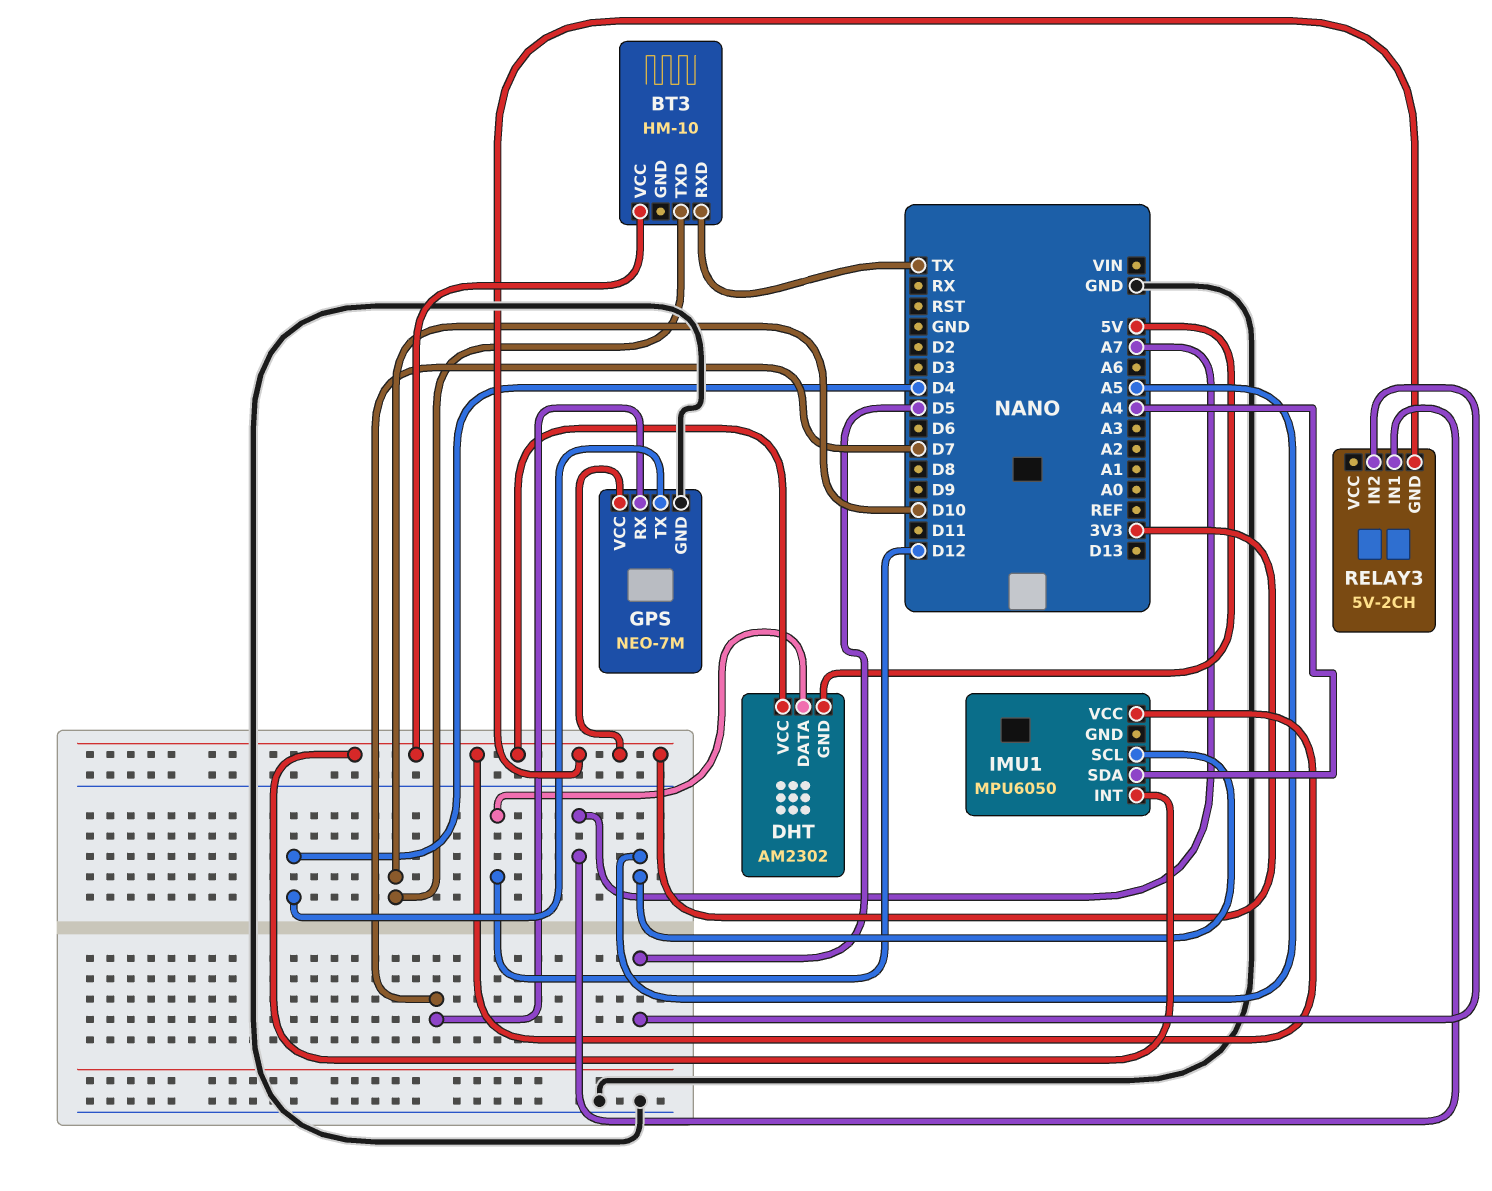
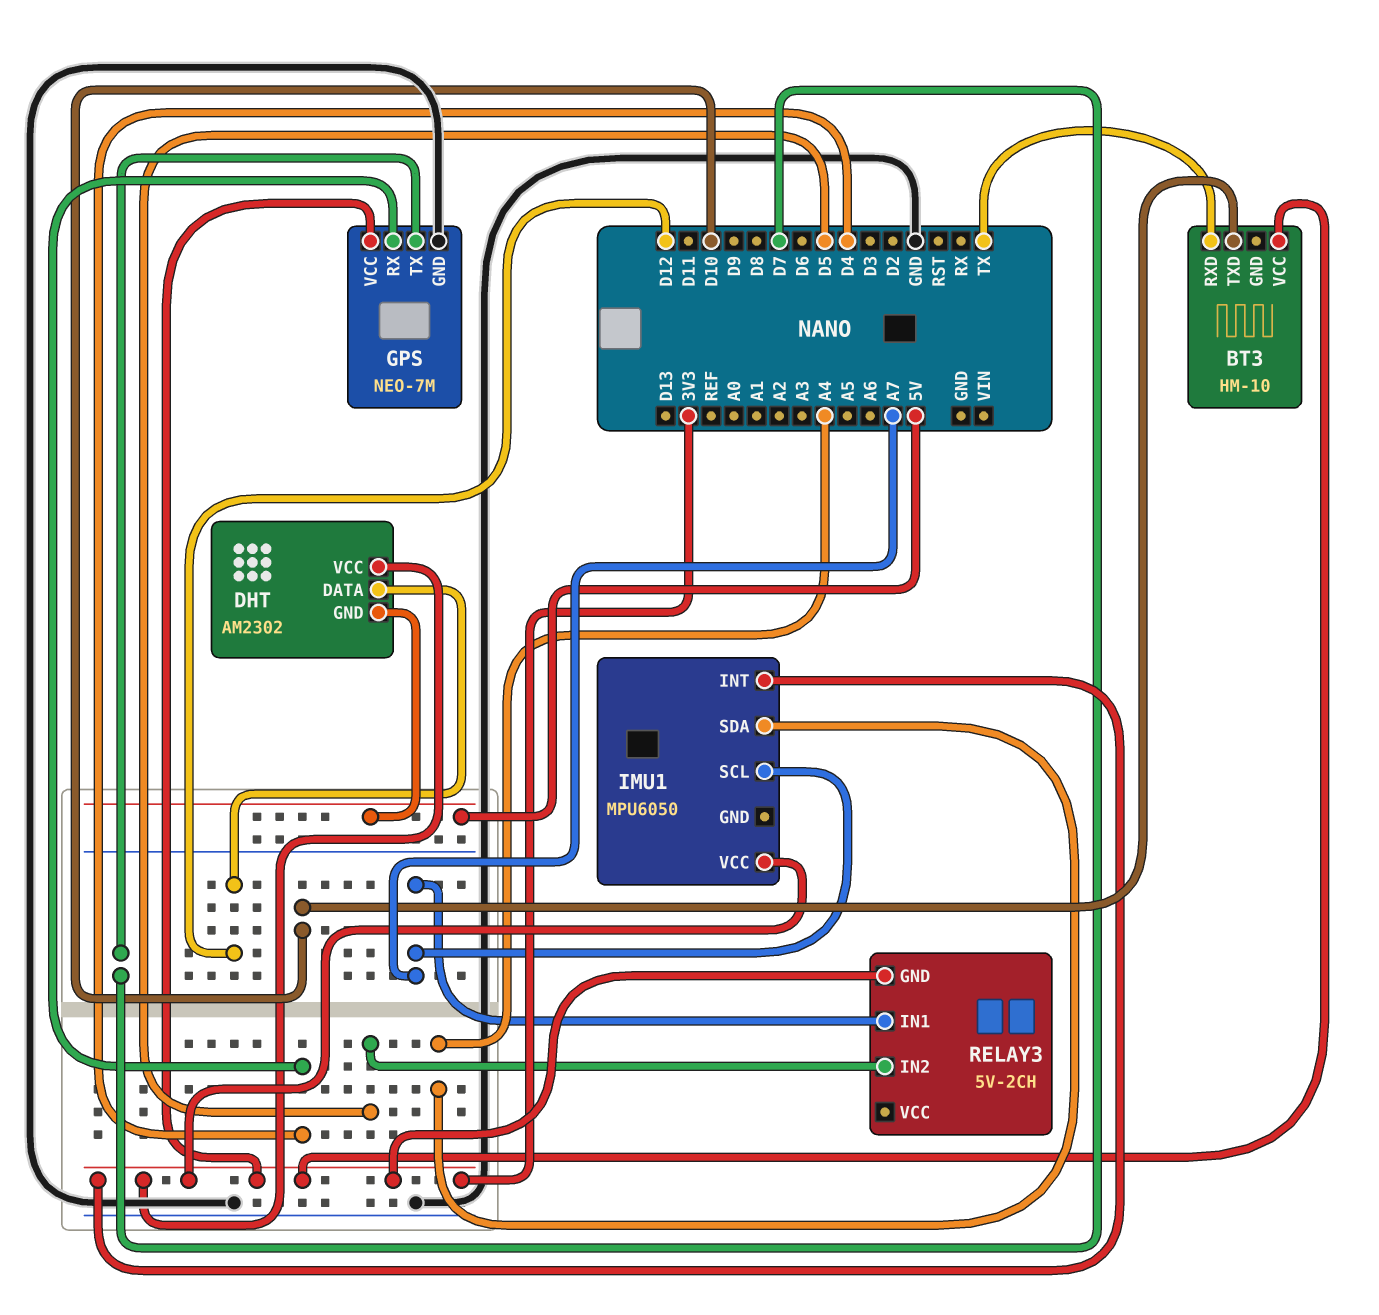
GPS pin RX: D7 -> D4
GPS pin TX: D4 -> D7
IMU1 pin SCL: A5 -> A7

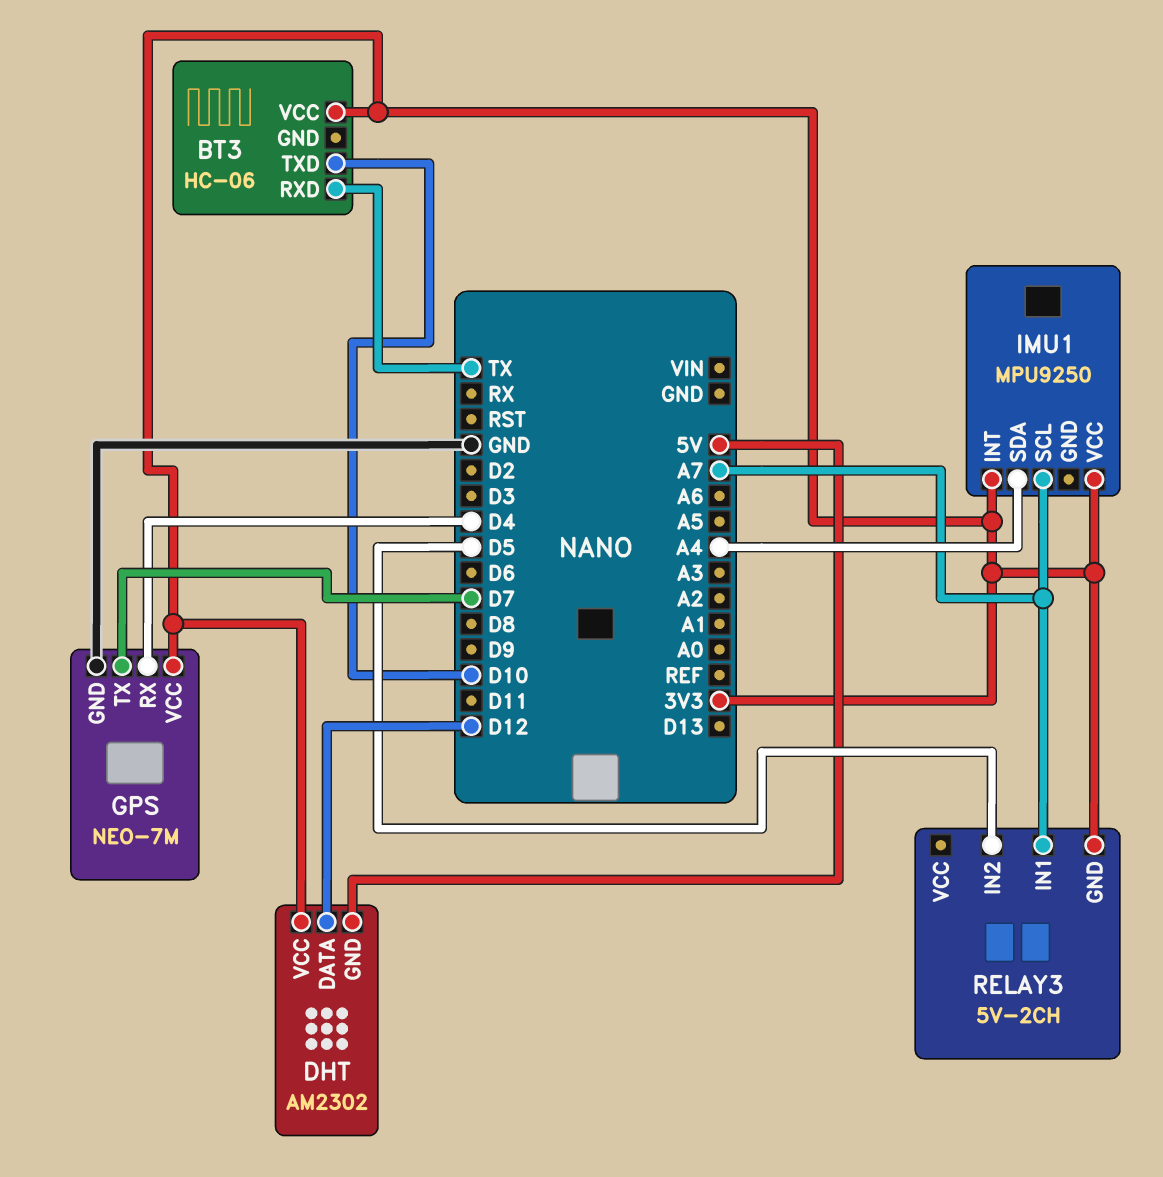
BT3: HM-10 -> HC-06
IMU1: MPU6050 -> MPU9250

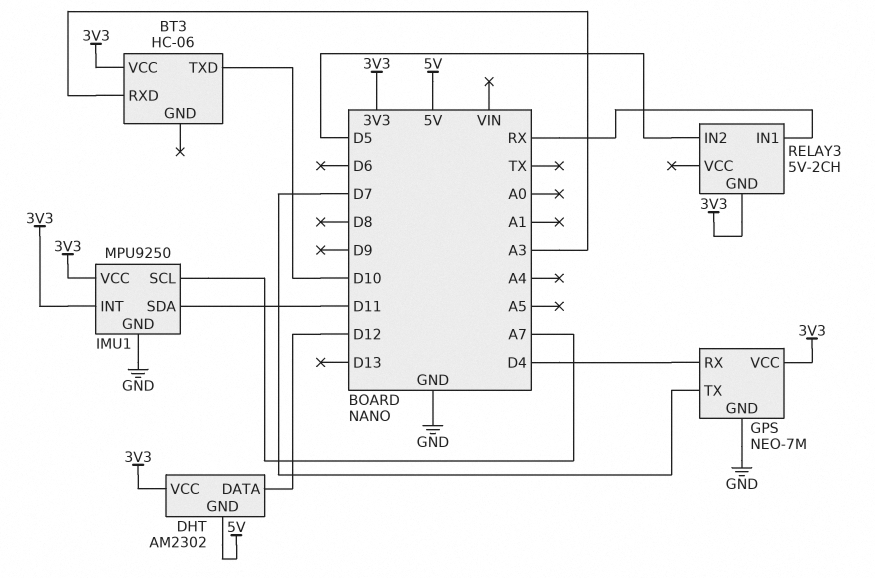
BT3 pin RXD: TX -> A3
IMU1 pin GND: none -> GND
IMU1 pin SDA: A4 -> D11
RELAY3 pin IN1: A7 -> RX

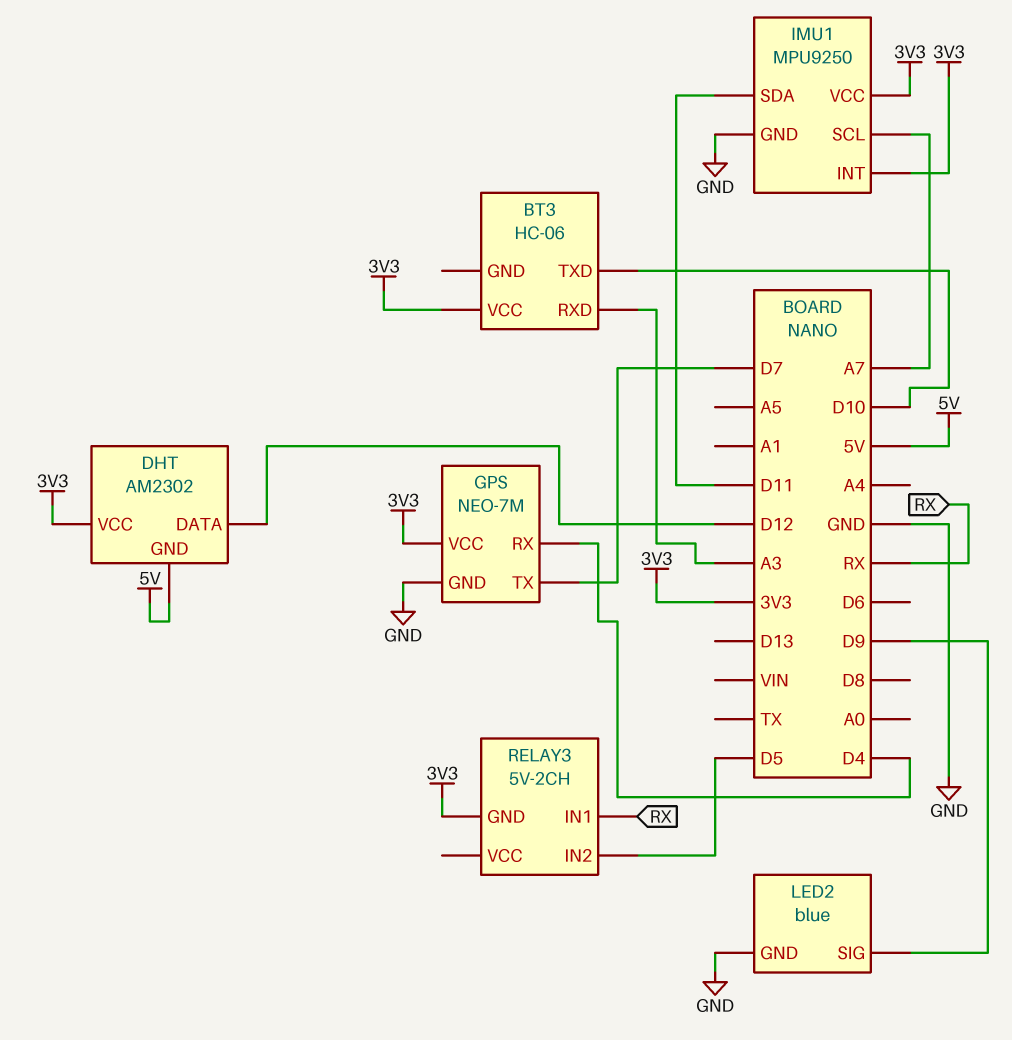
LED2: none -> blue
LED2 pin GND: none -> GND
LED2 pin SIG: none -> D9

